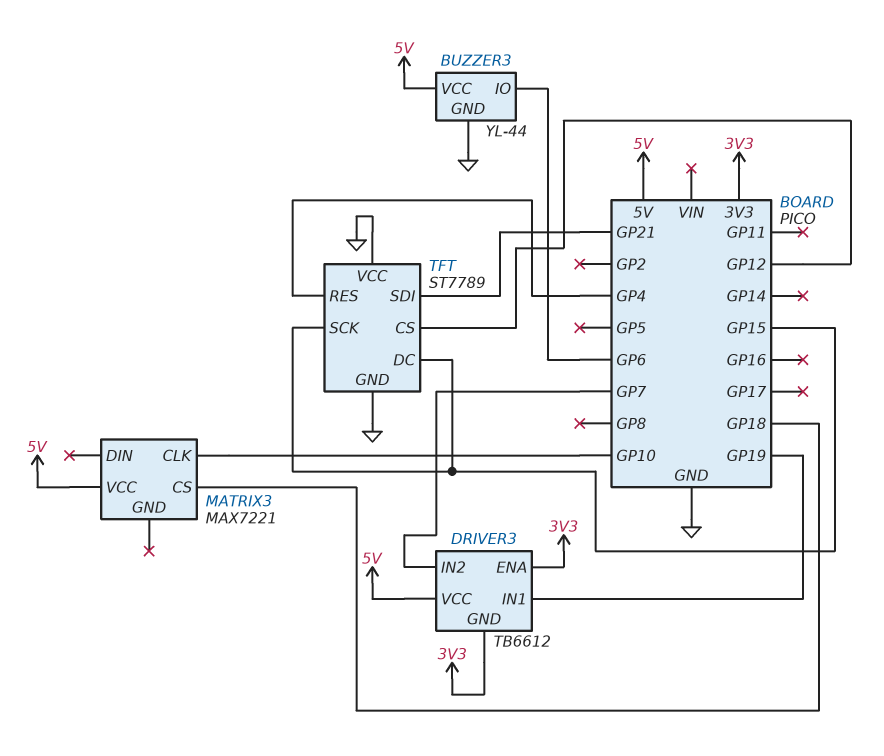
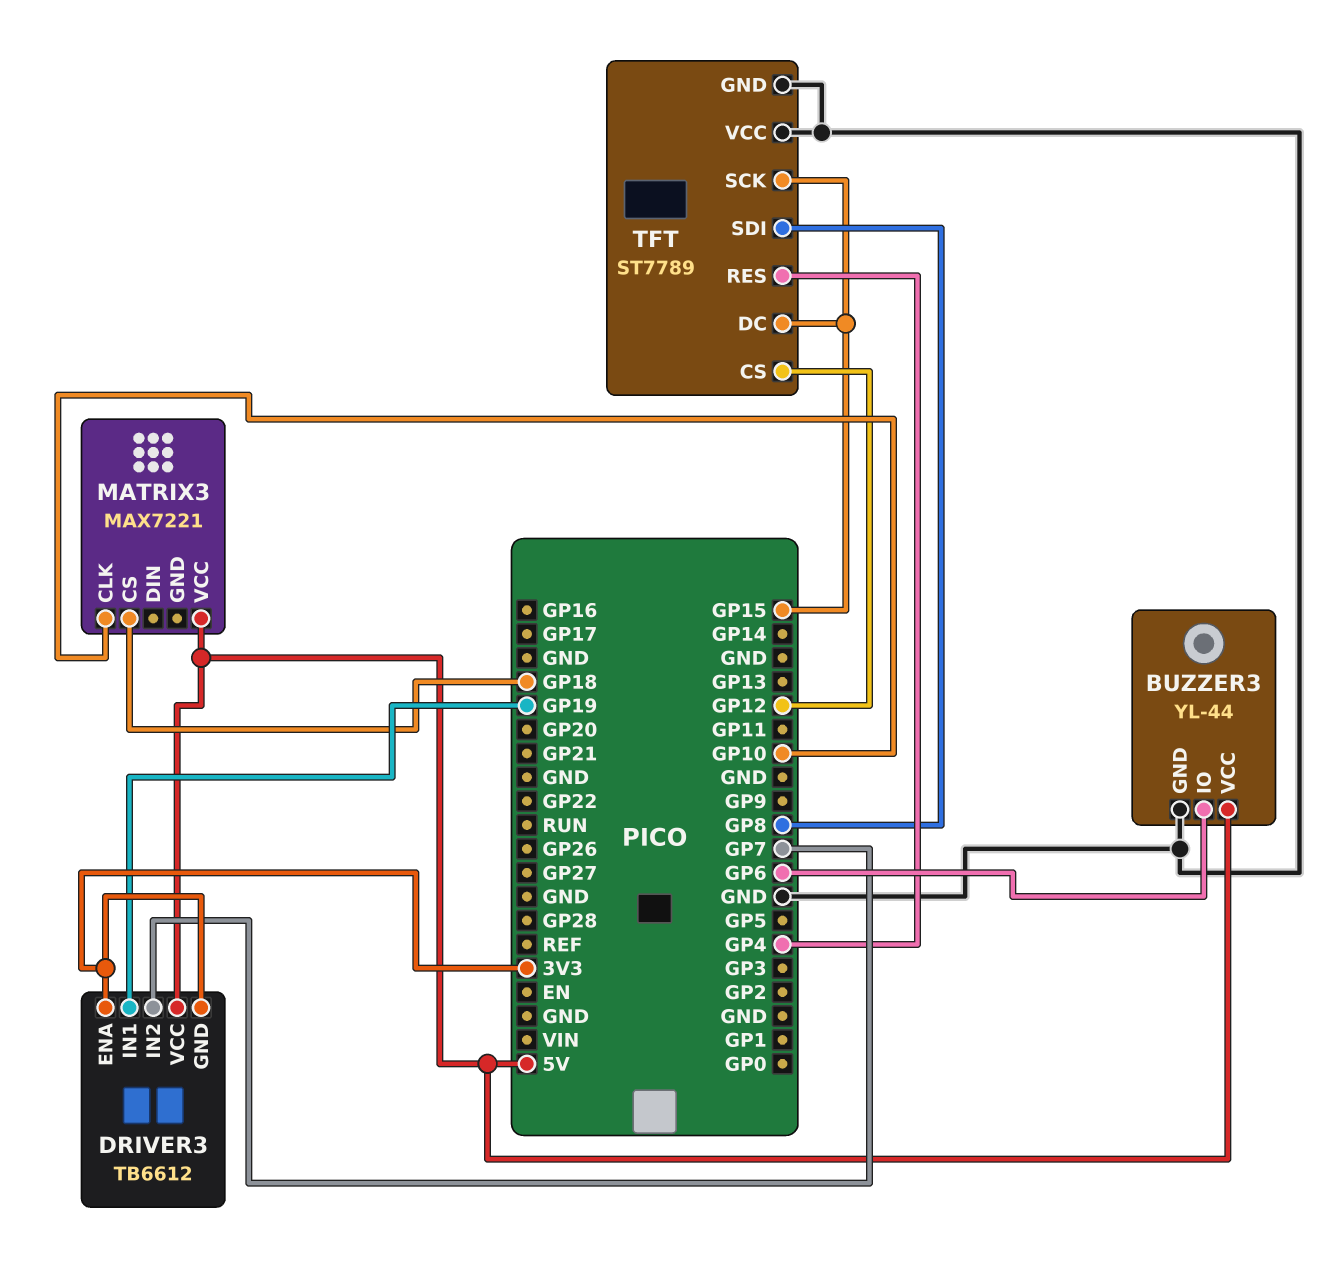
TFT pin SDI: GP21 -> GP8

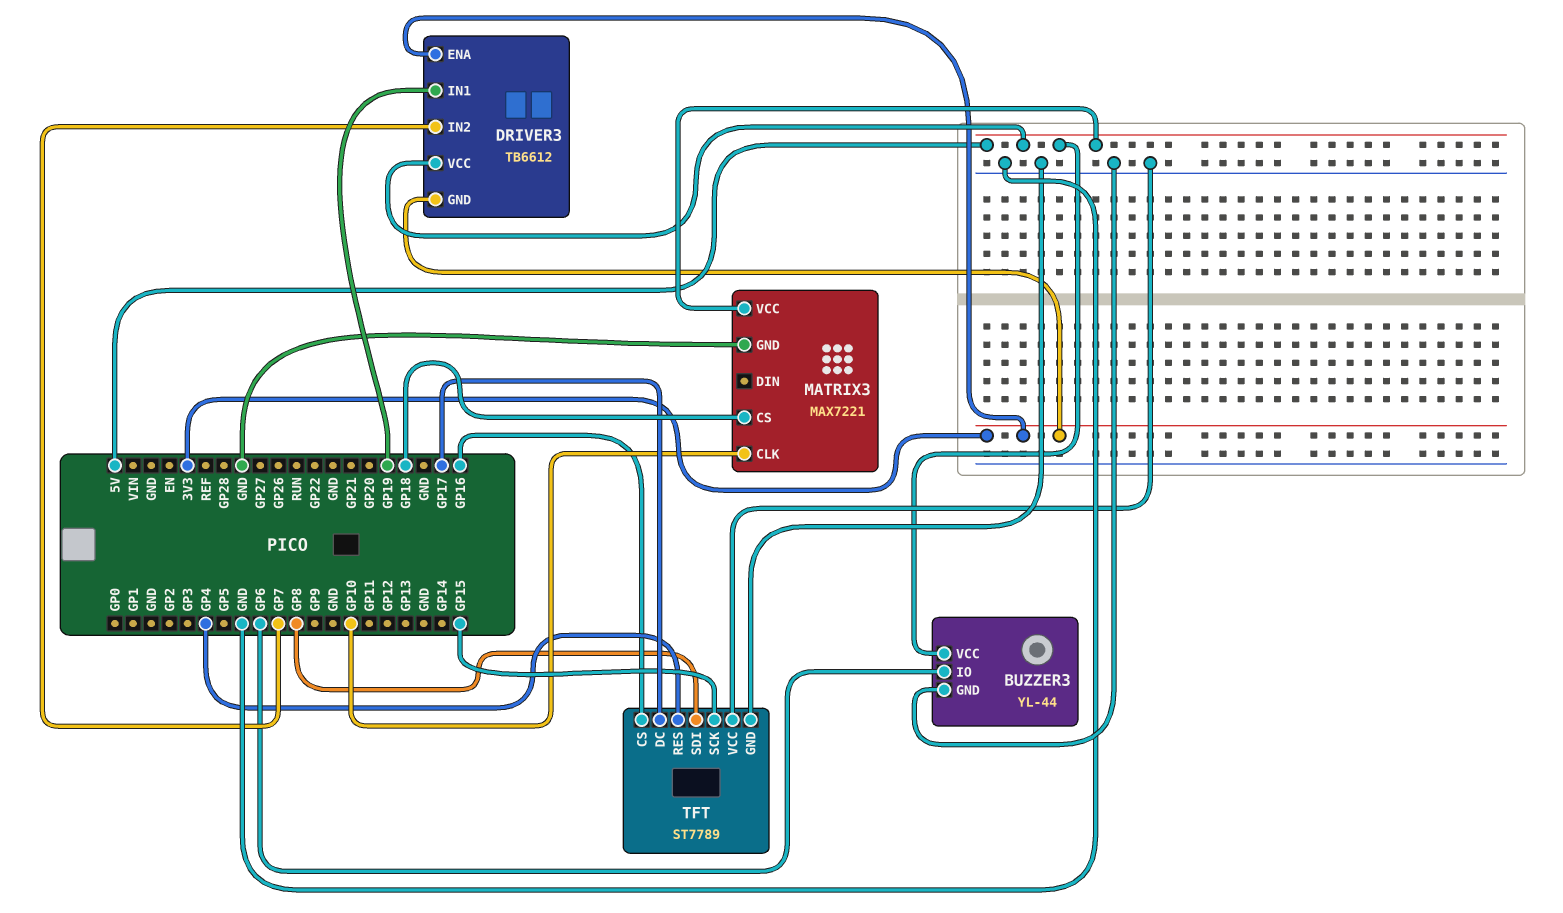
MATRIX3 pin GND: none -> GND
TFT pin CS: GP12 -> GP16
TFT pin DC: GP15 -> GP17

